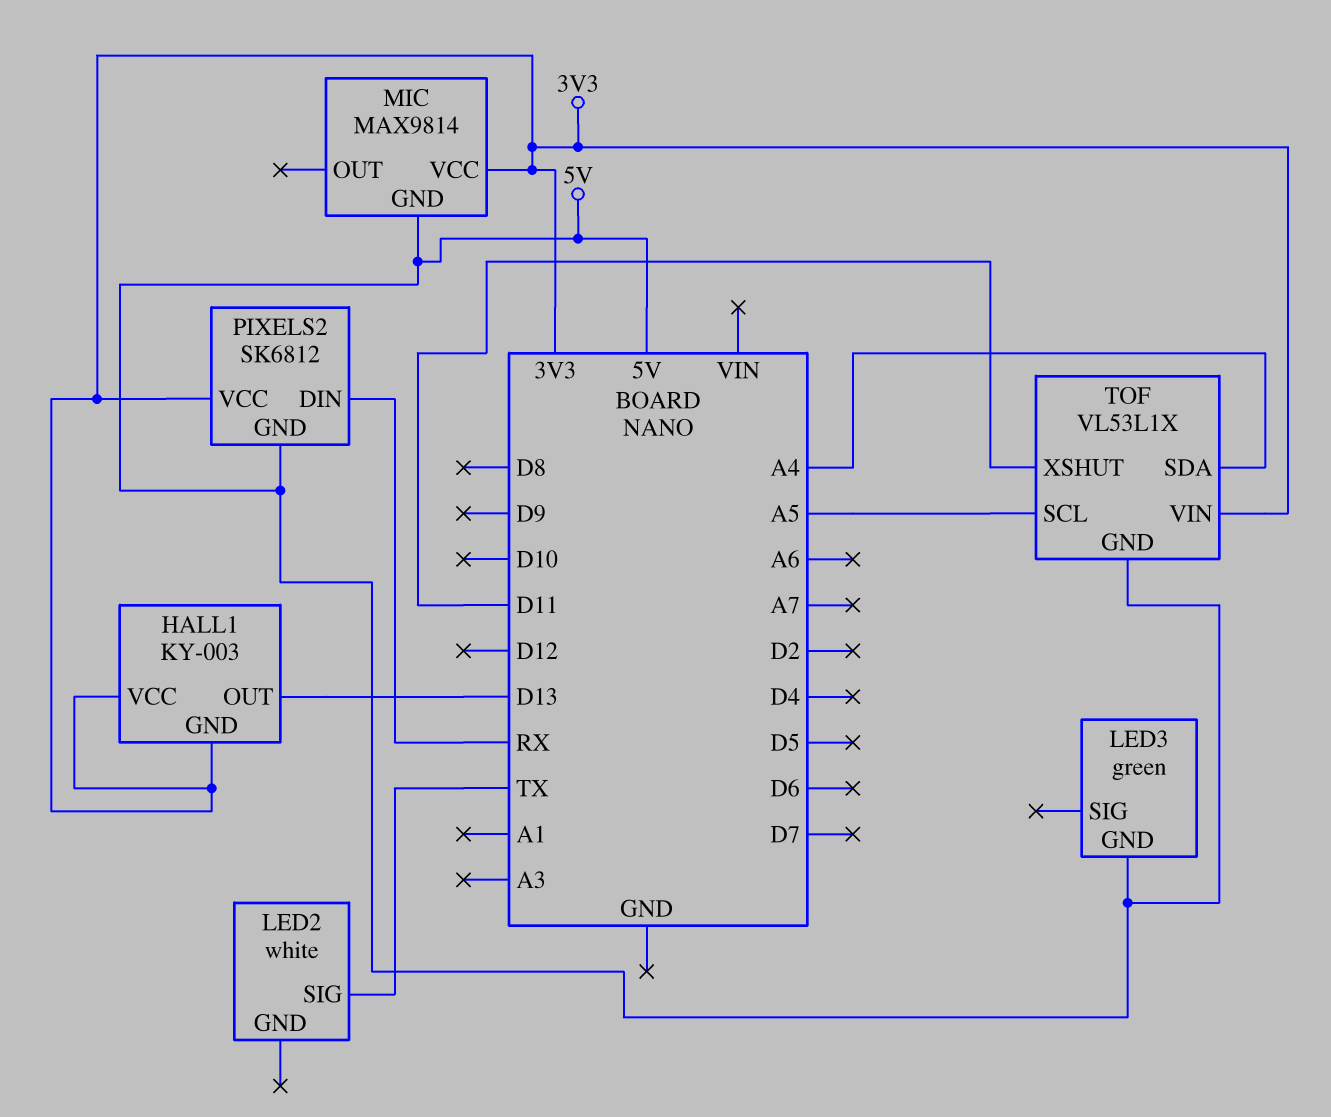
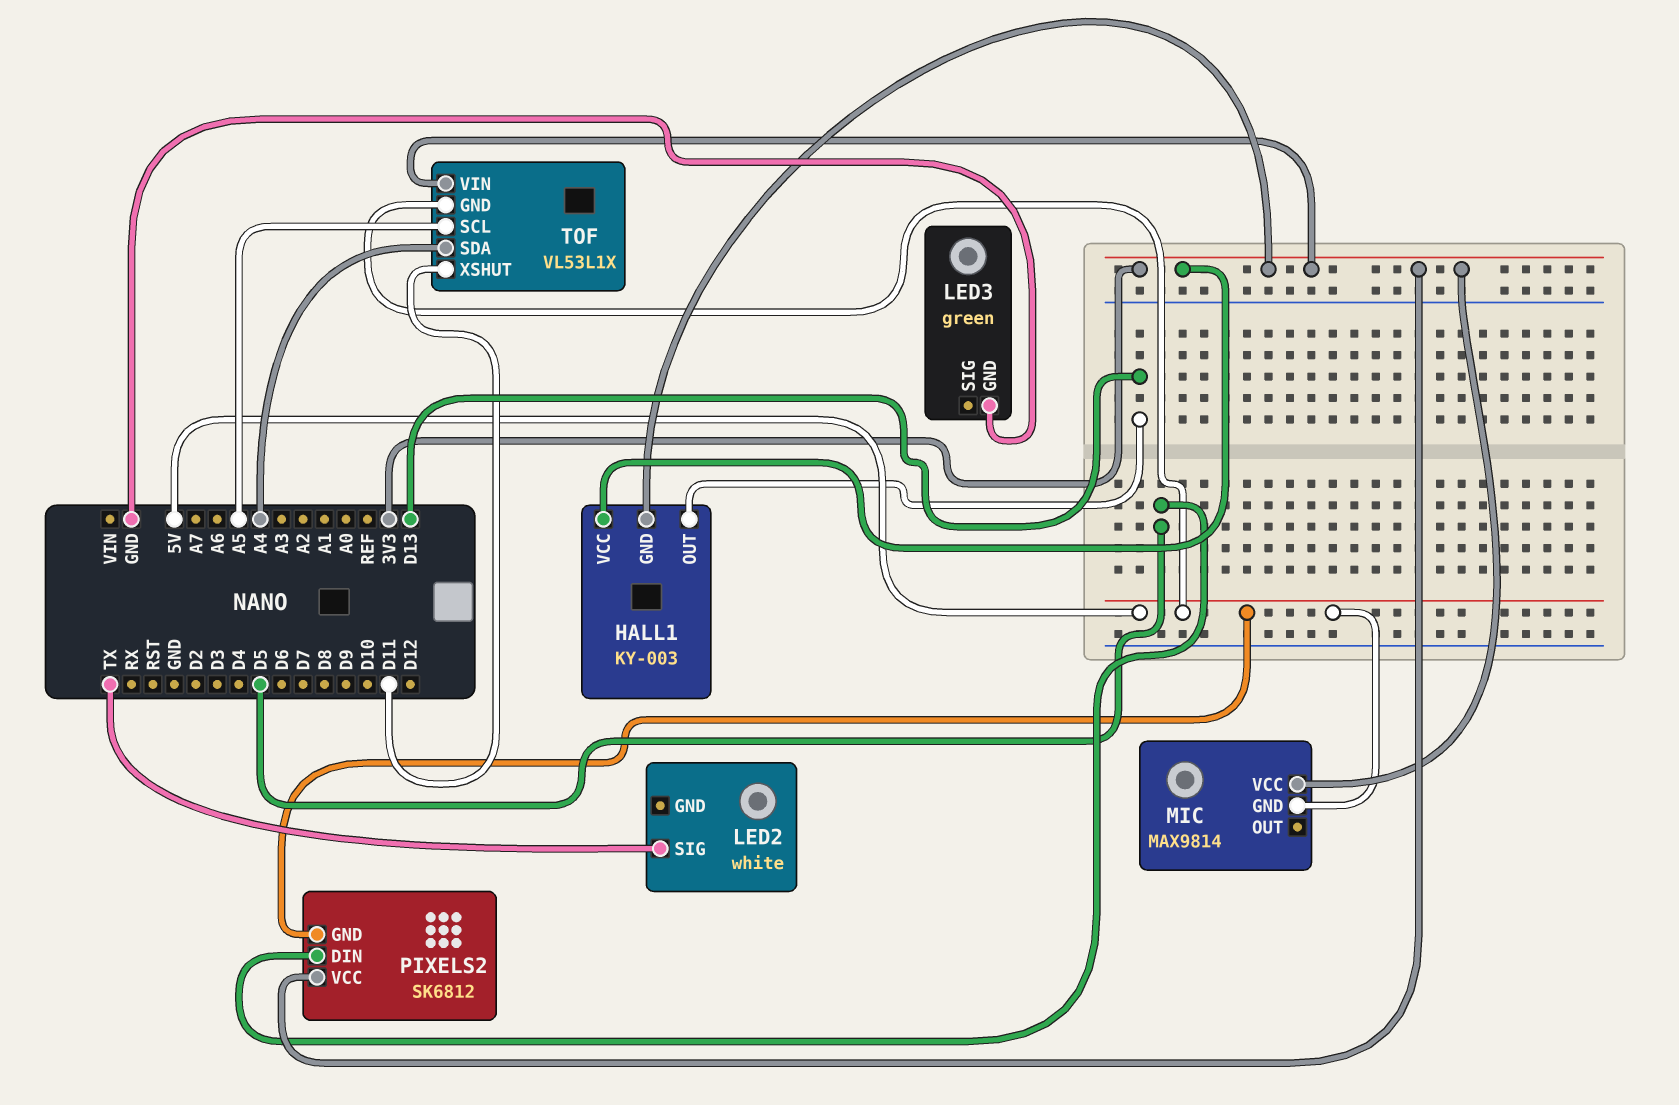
LED3 pin GND: 5V -> GND
PIXELS2 pin DIN: RX -> D5

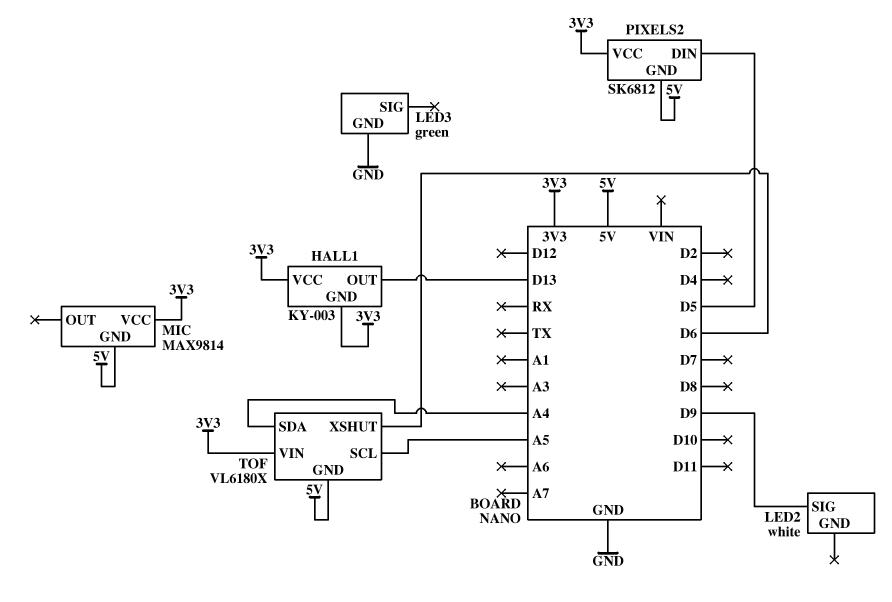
LED2 pin SIG: TX -> D9
TOF: VL53L1X -> VL6180X
TOF pin XSHUT: D11 -> D6

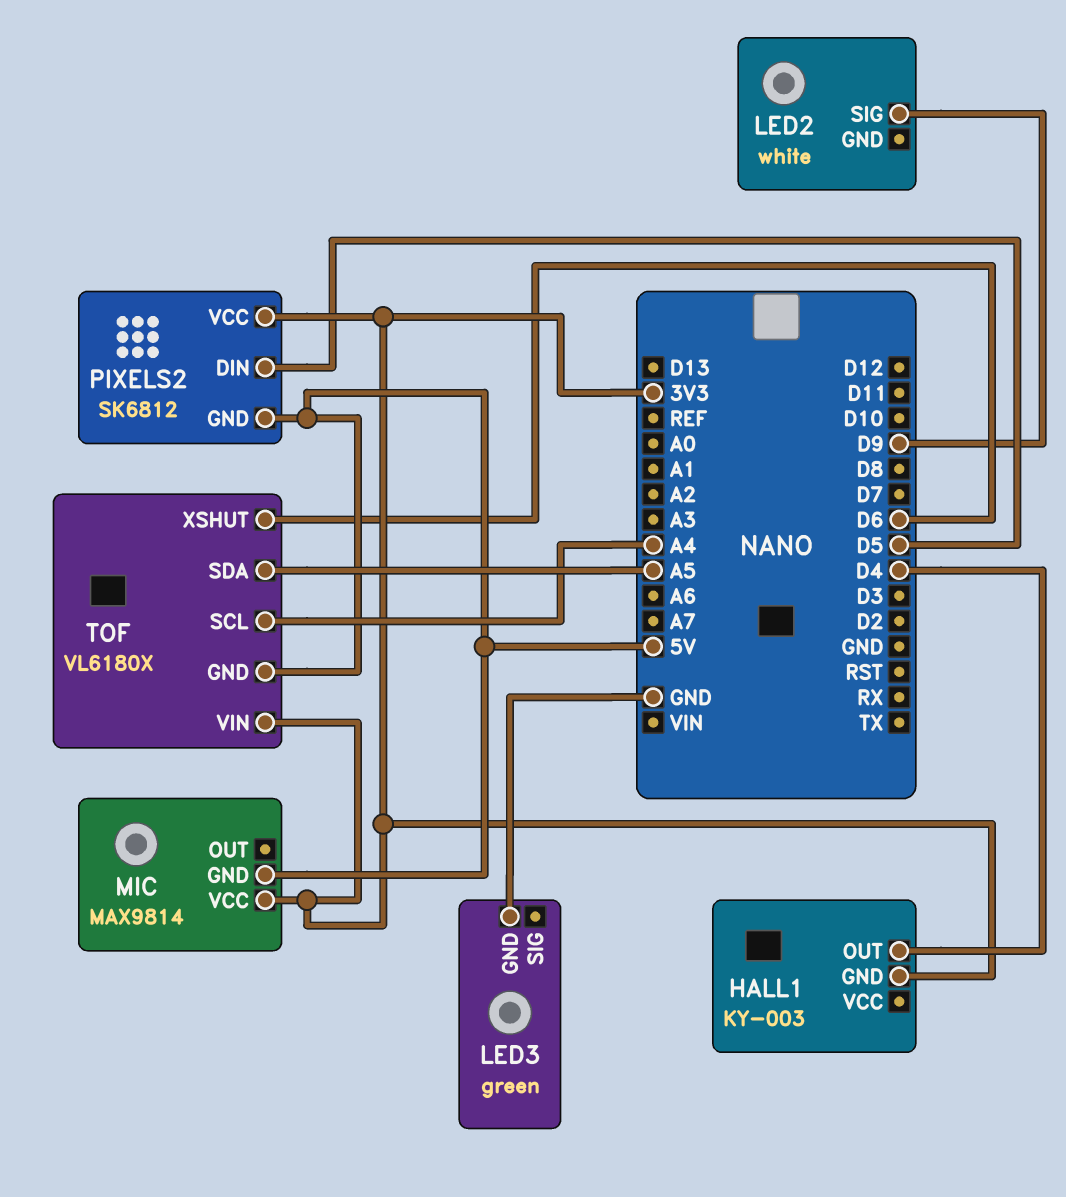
HALL1 pin OUT: D13 -> D4
HALL1 pin VCC: 3V3 -> none
TOF pin SCL: A5 -> A4
TOF pin SDA: A4 -> A5

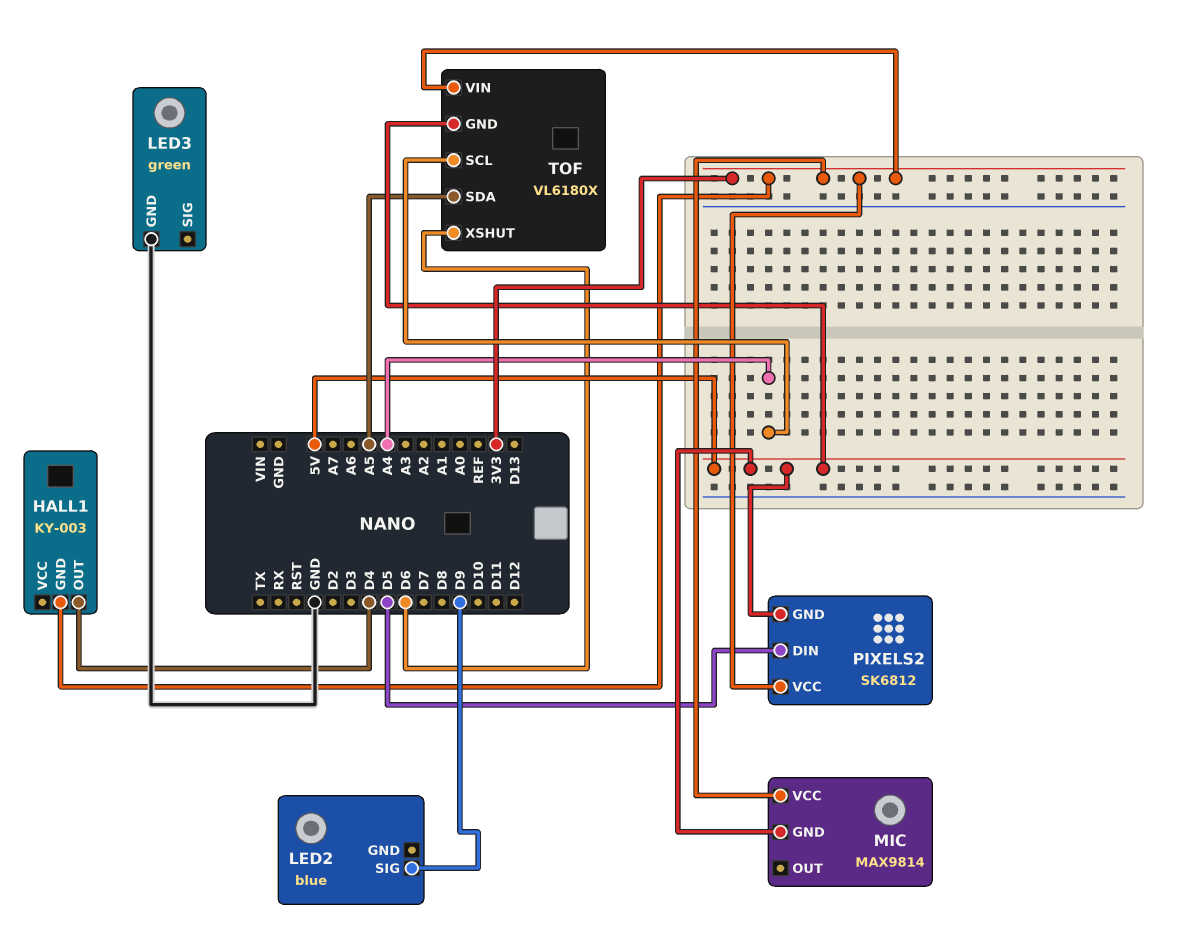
LED2: white -> blue

